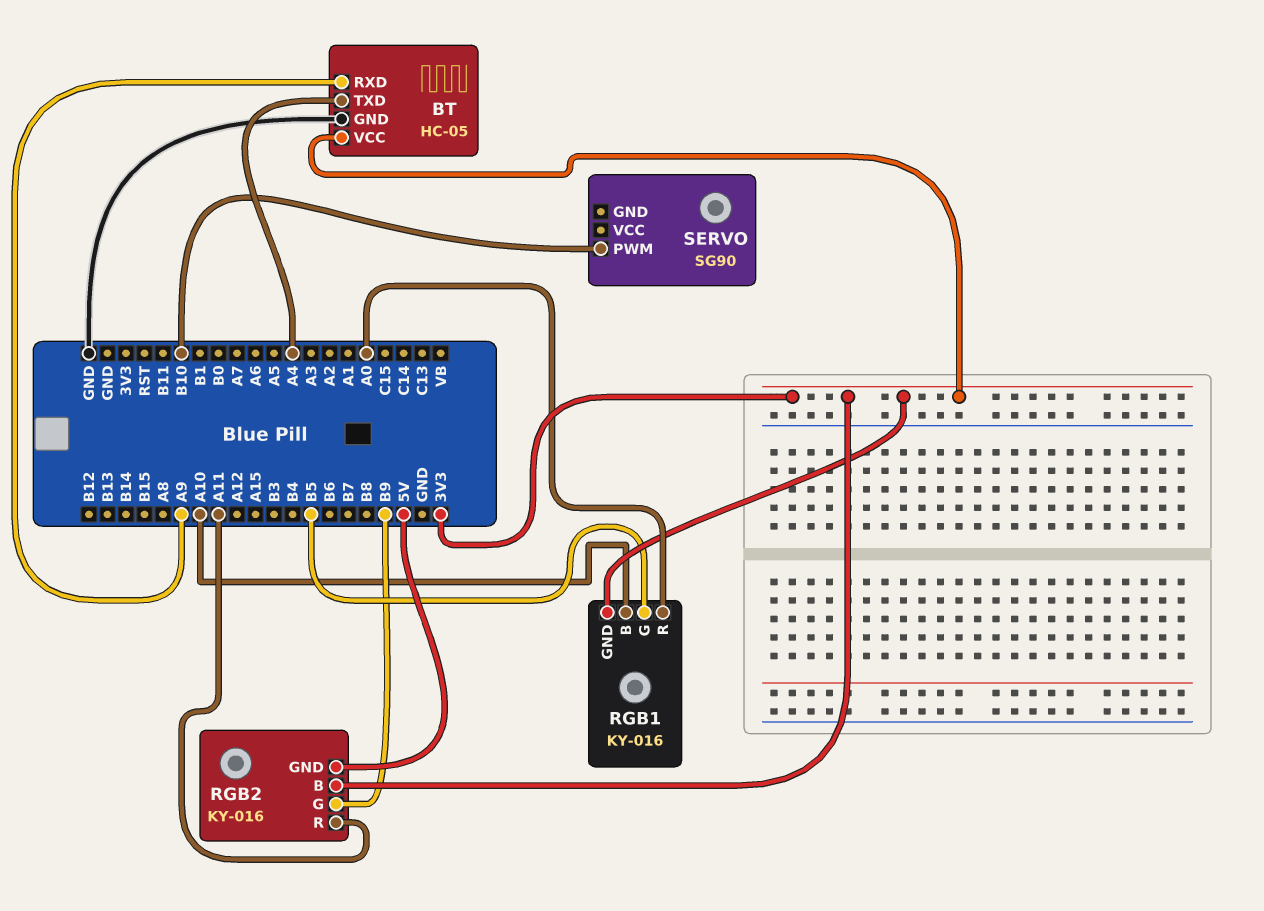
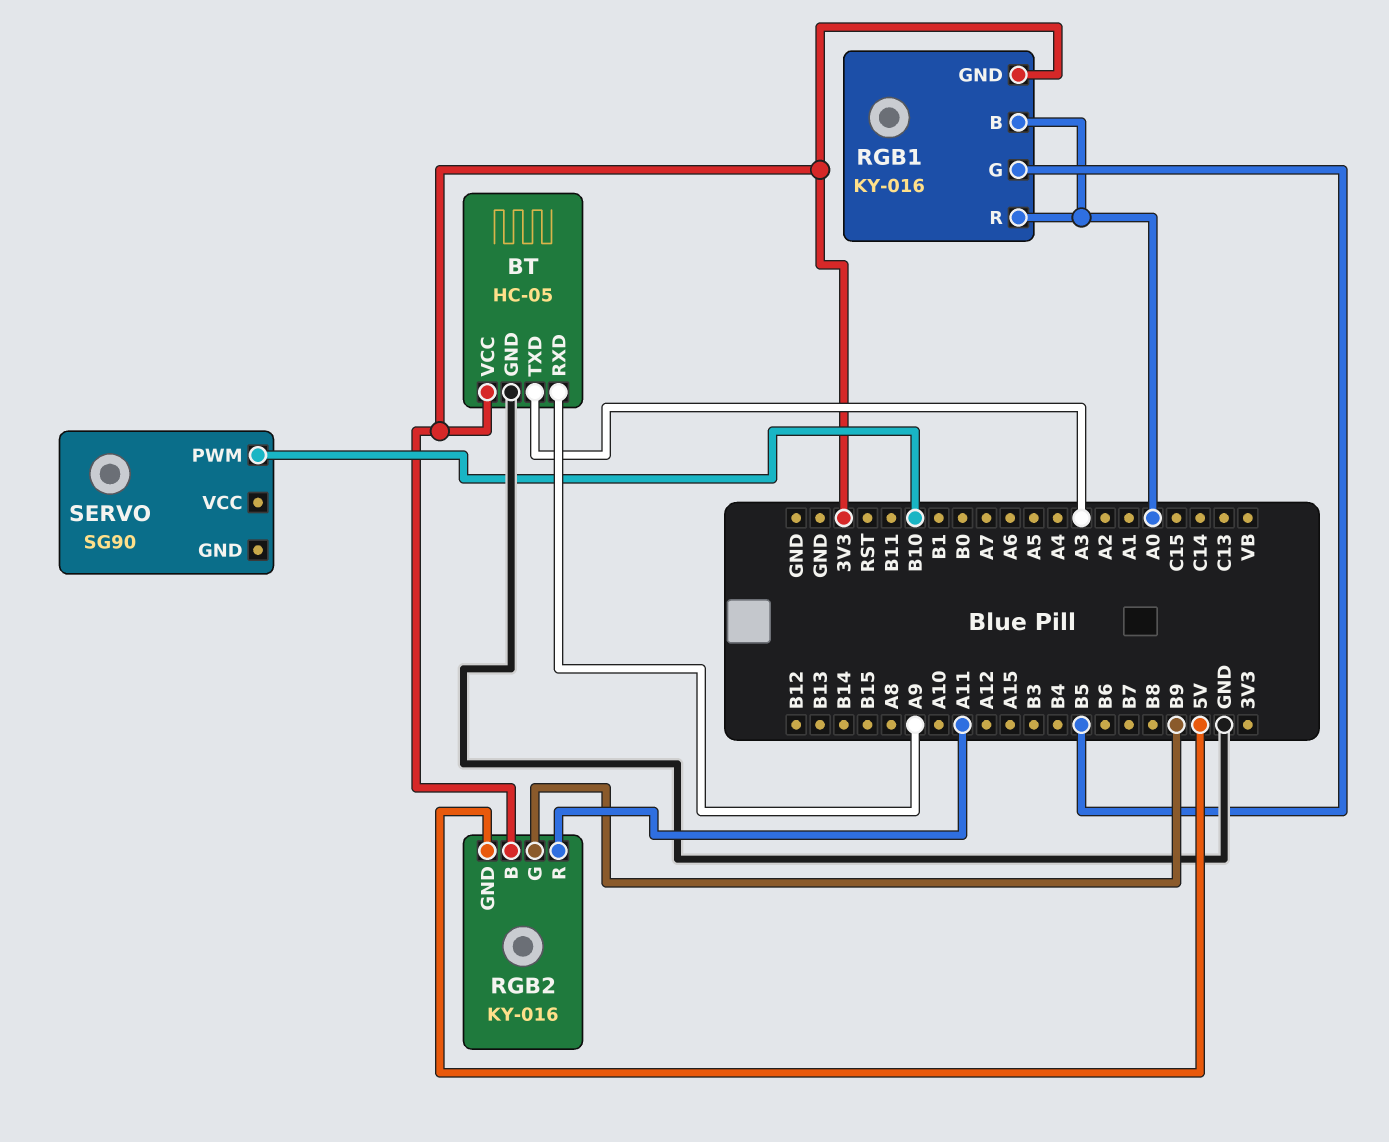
BT pin TXD: A4 -> A3
RGB1 pin B: A10 -> A0

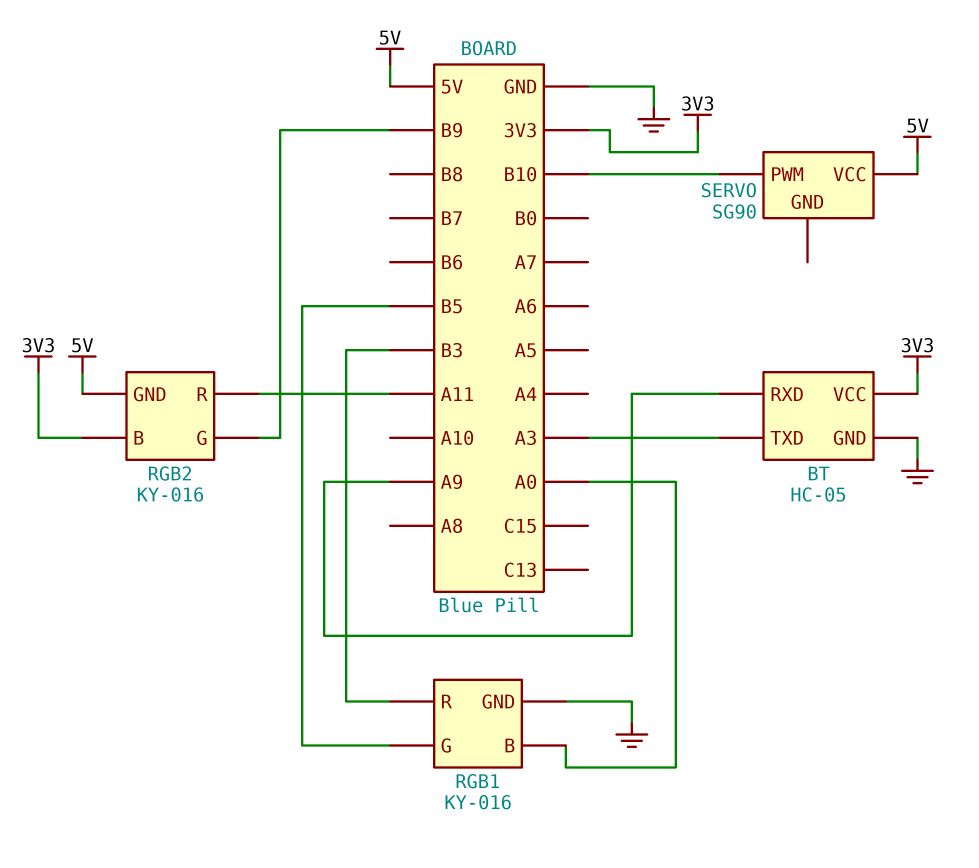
RGB1 pin GND: 3V3 -> GND
RGB1 pin R: A0 -> B3
SERVO pin VCC: none -> 5V

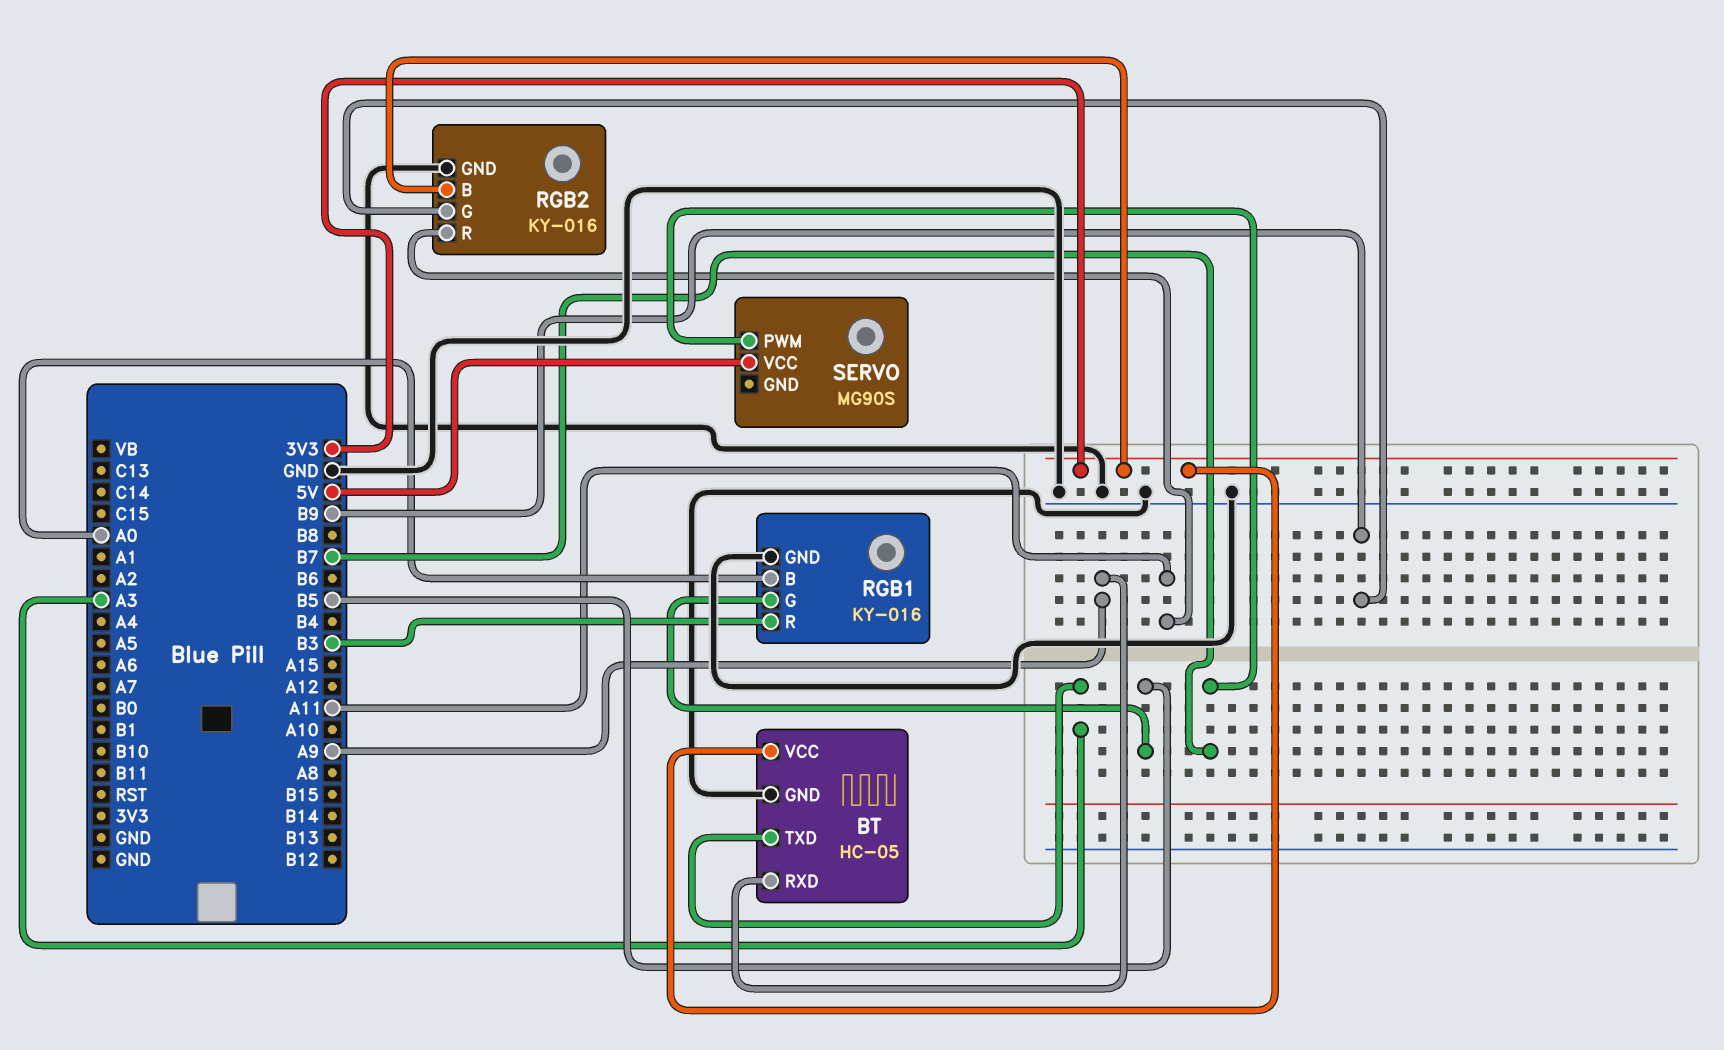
RGB2 pin GND: 5V -> GND
SERVO: SG90 -> MG90S
SERVO pin PWM: B10 -> B7

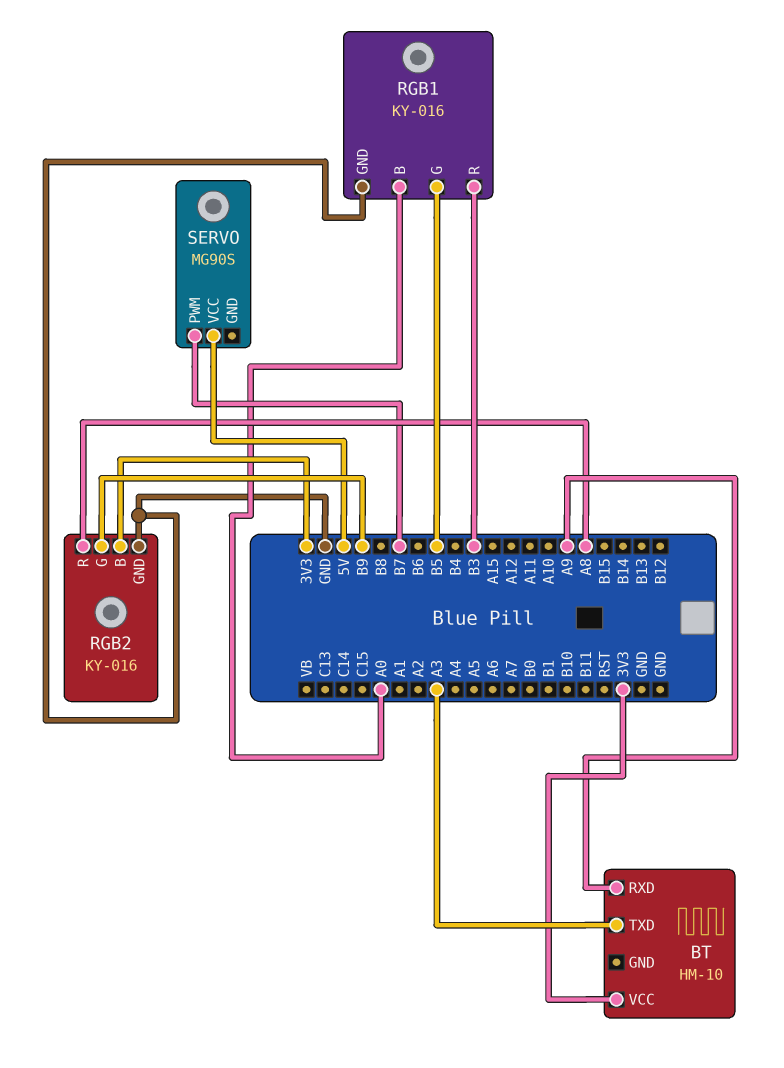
BT: HC-05 -> HM-10
BT pin GND: GND -> none
RGB2 pin R: A11 -> A8

